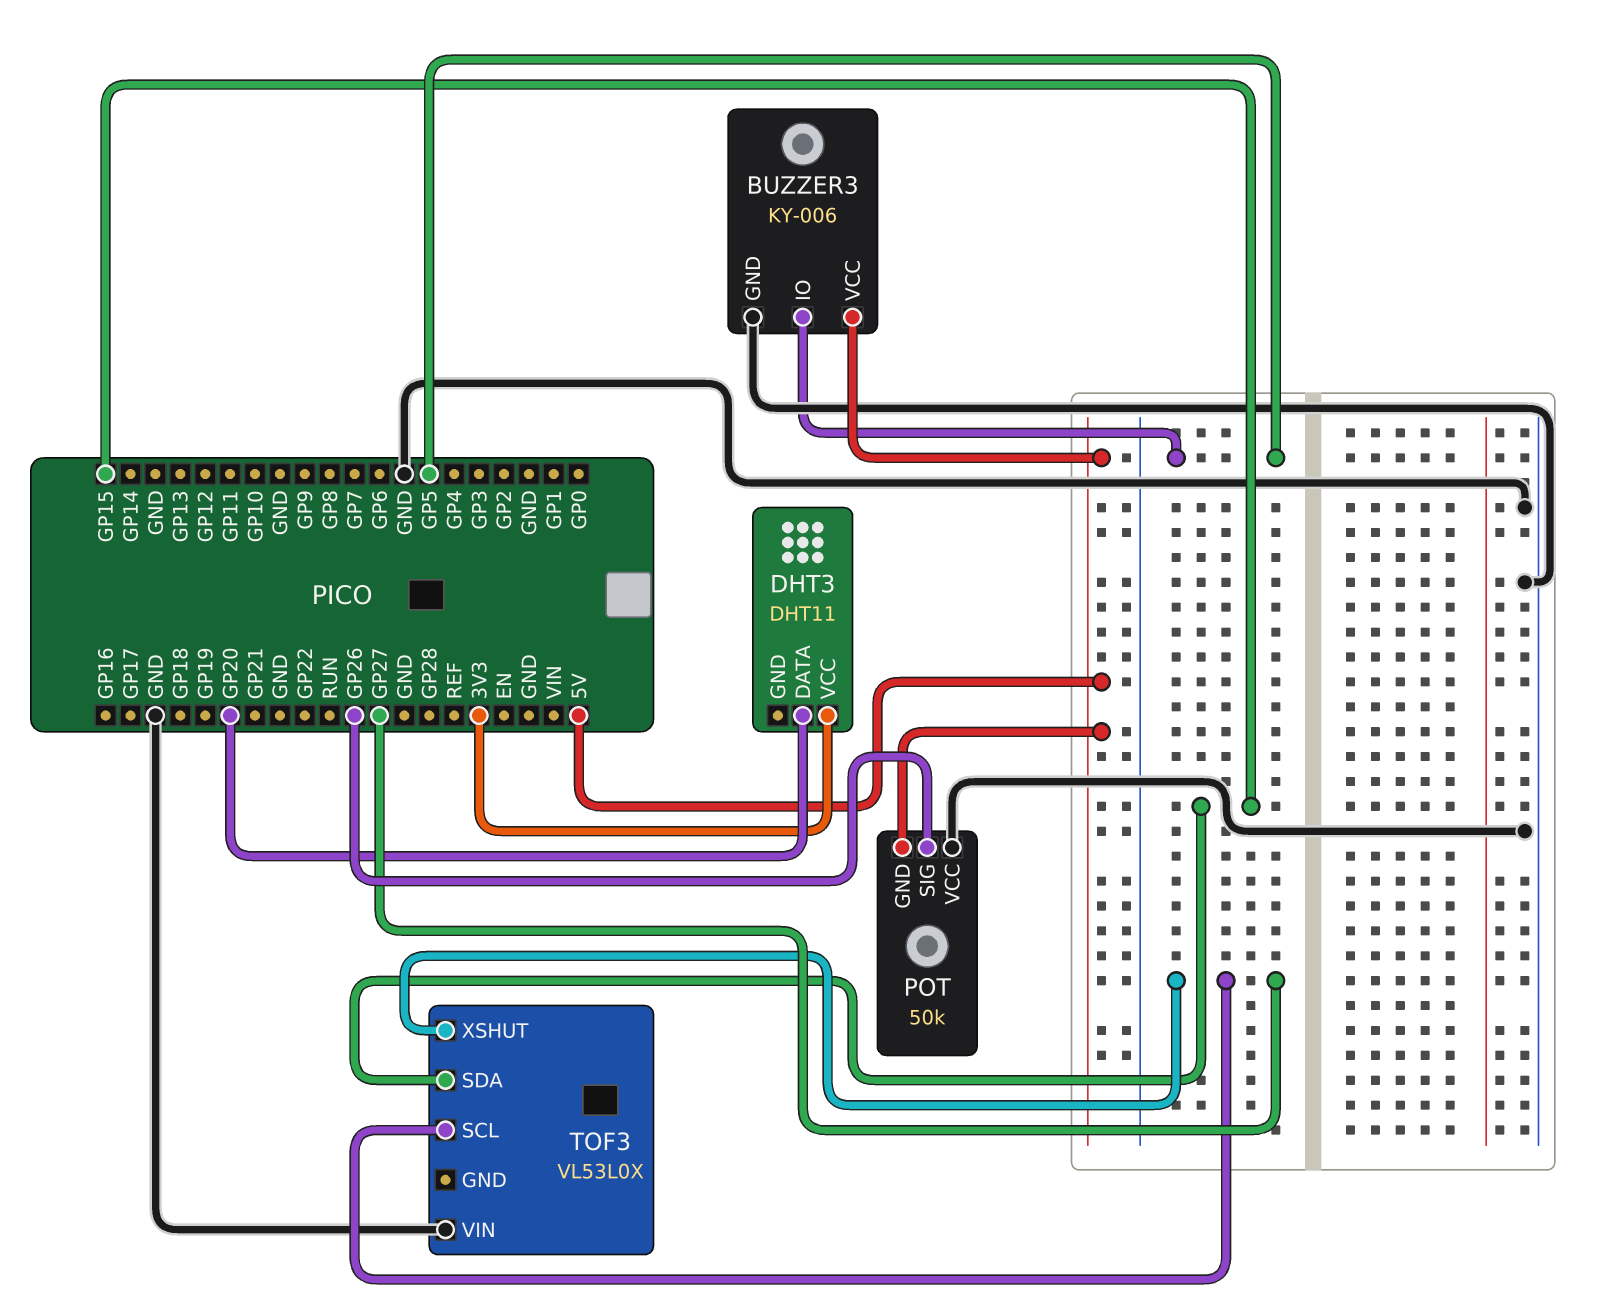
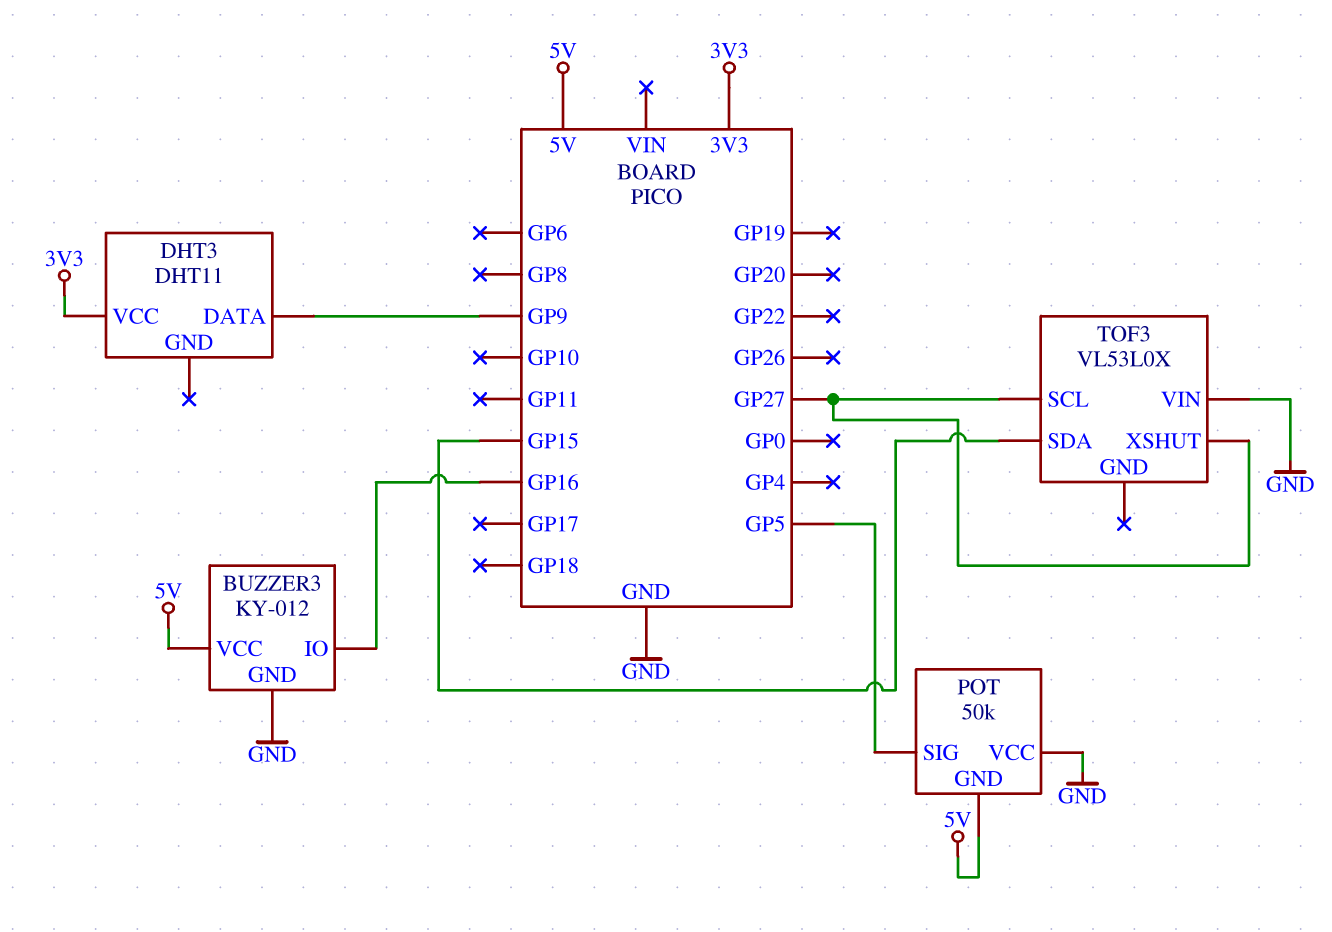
BUZZER3: KY-006 -> KY-012
BUZZER3 pin IO: GP5 -> GP16
DHT3 pin DATA: GP20 -> GP9
POT pin SIG: GP26 -> GP5

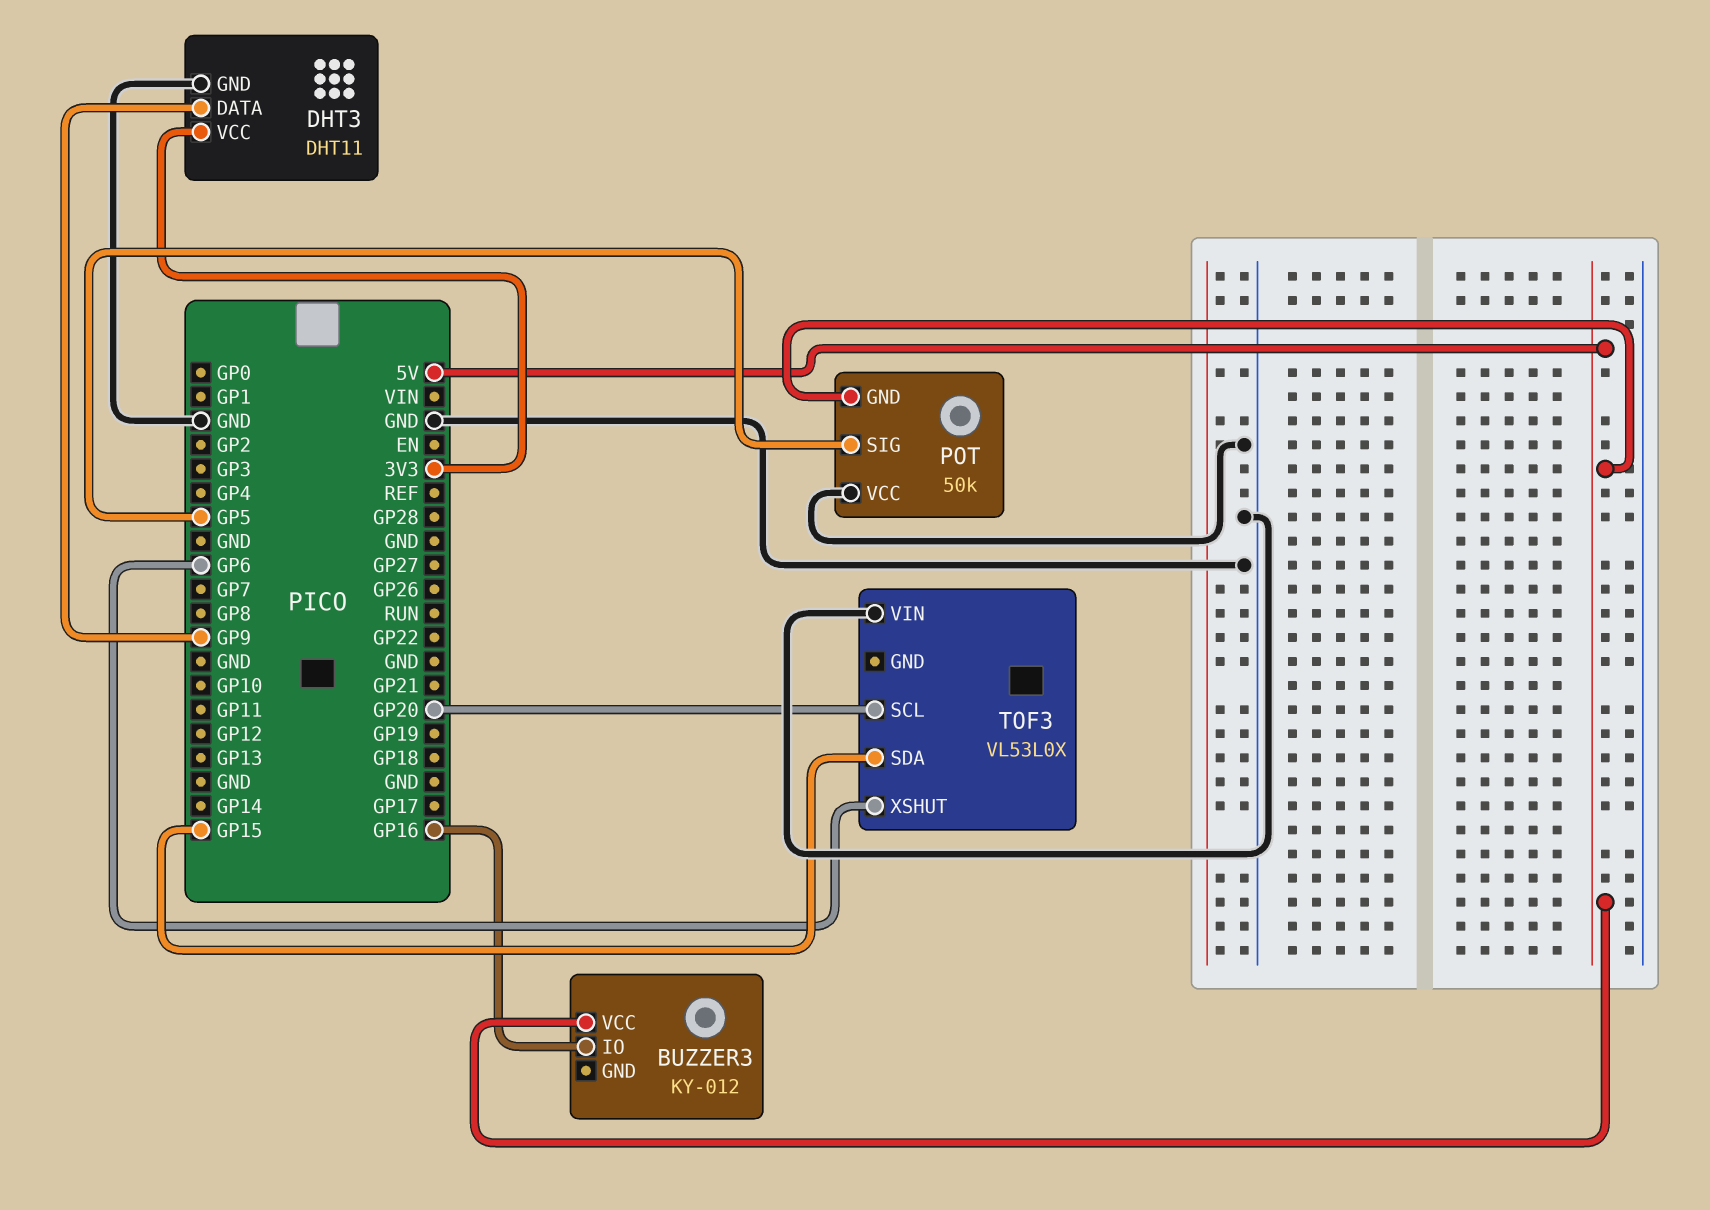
BUZZER3 pin GND: GND -> none
DHT3 pin GND: none -> GND
TOF3 pin SCL: GP27 -> GP20
TOF3 pin XSHUT: GP27 -> GP6

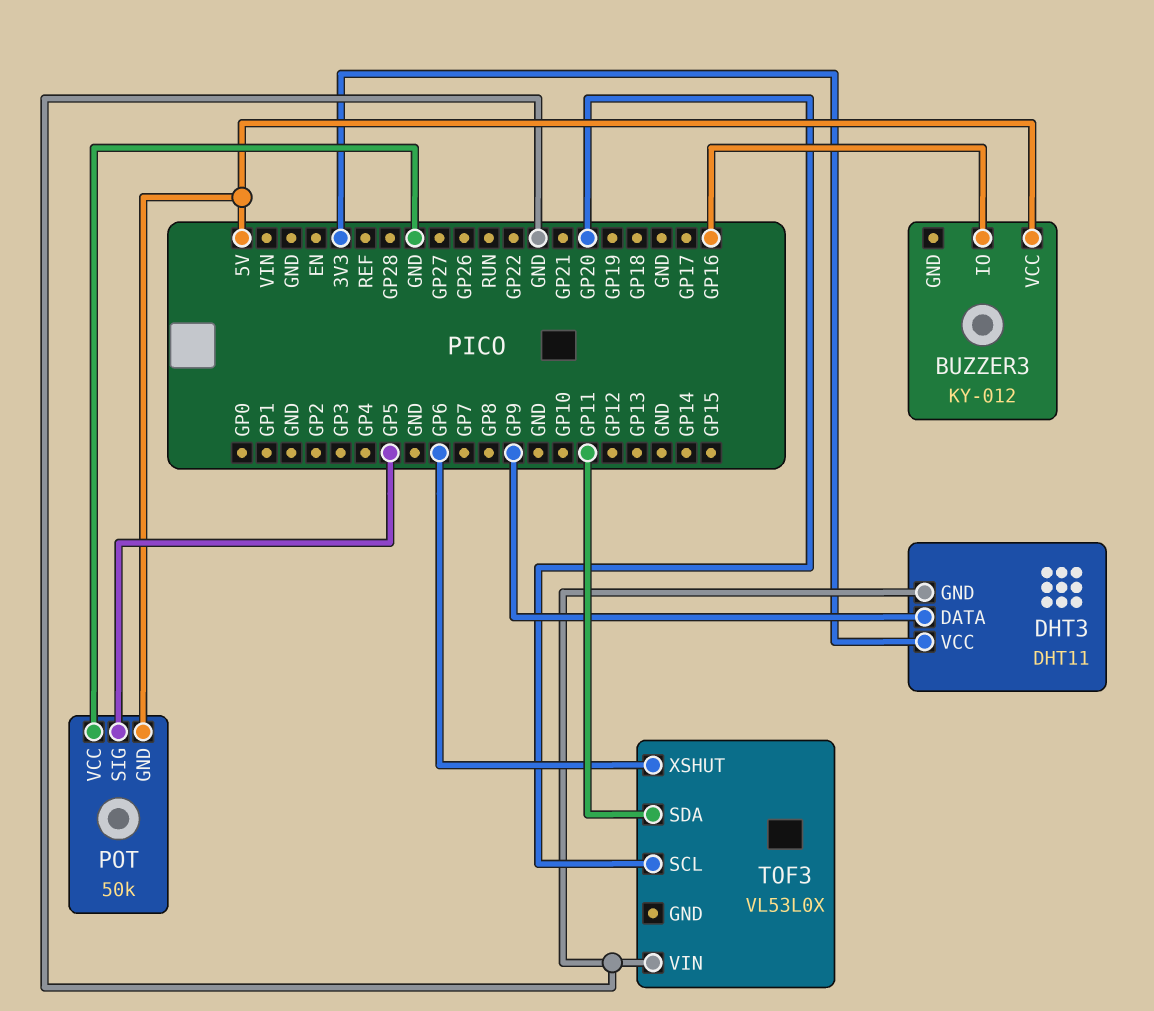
TOF3 pin SDA: GP15 -> GP11

